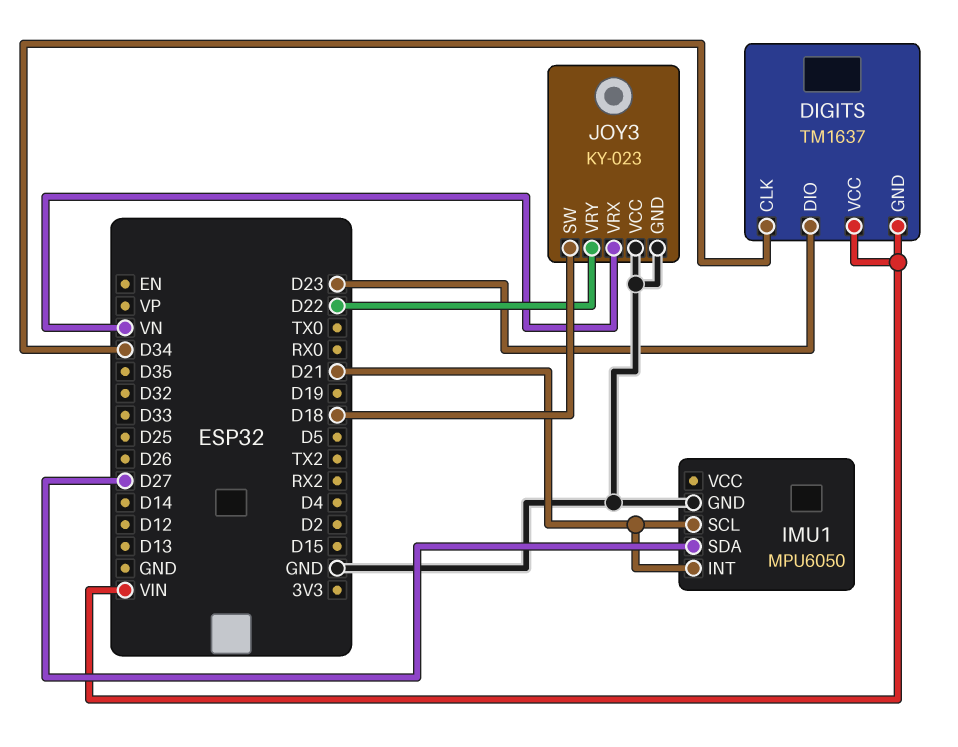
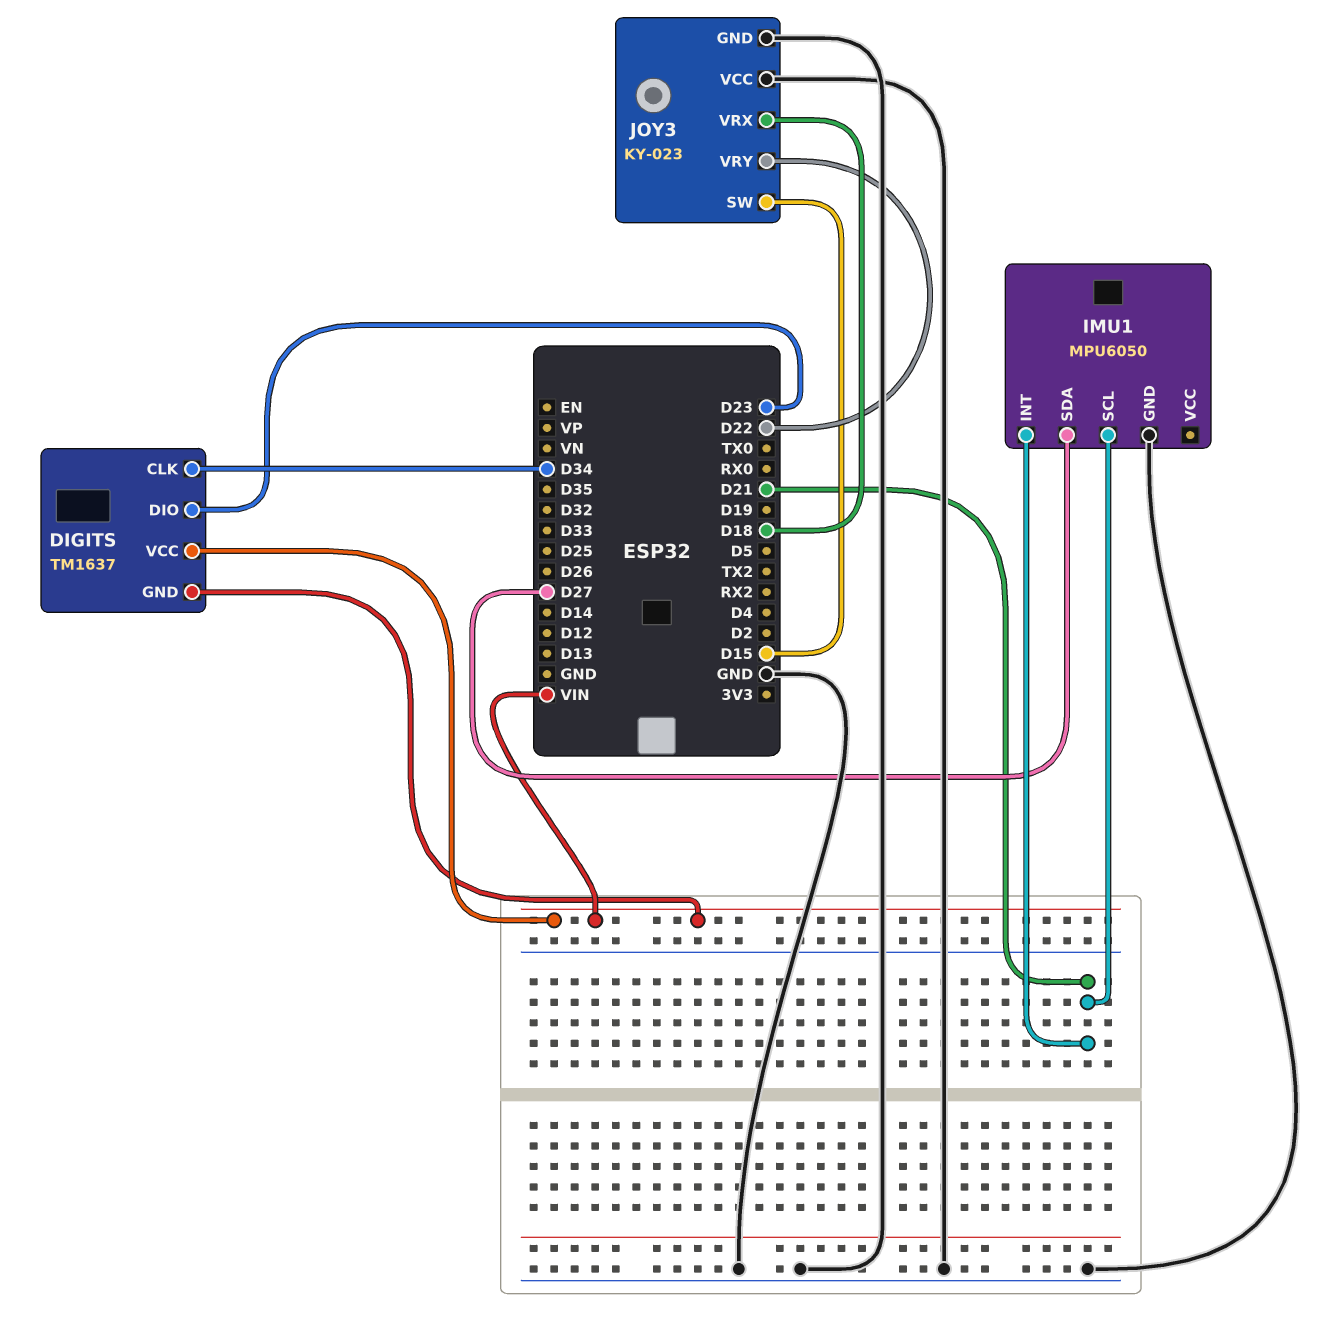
JOY3 pin SW: D18 -> D15
JOY3 pin VRX: VN -> D18

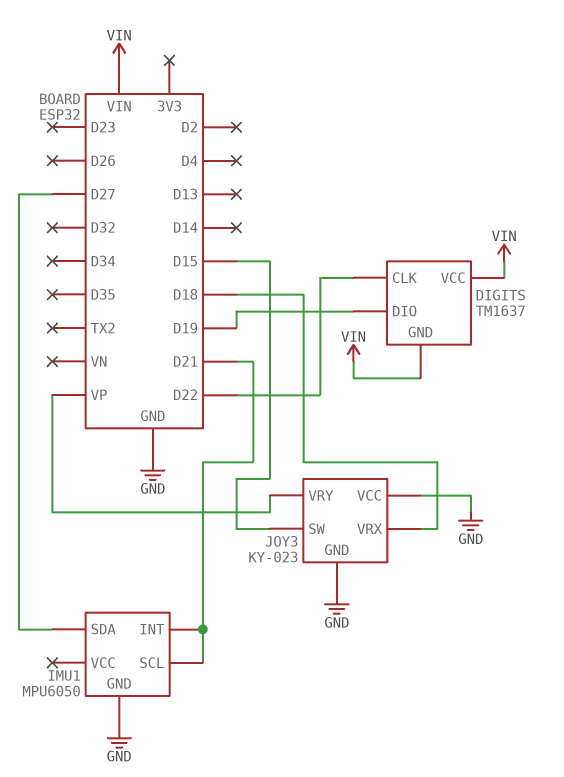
DIGITS pin CLK: D34 -> D22
DIGITS pin DIO: D23 -> D19
JOY3 pin VRY: D22 -> VP

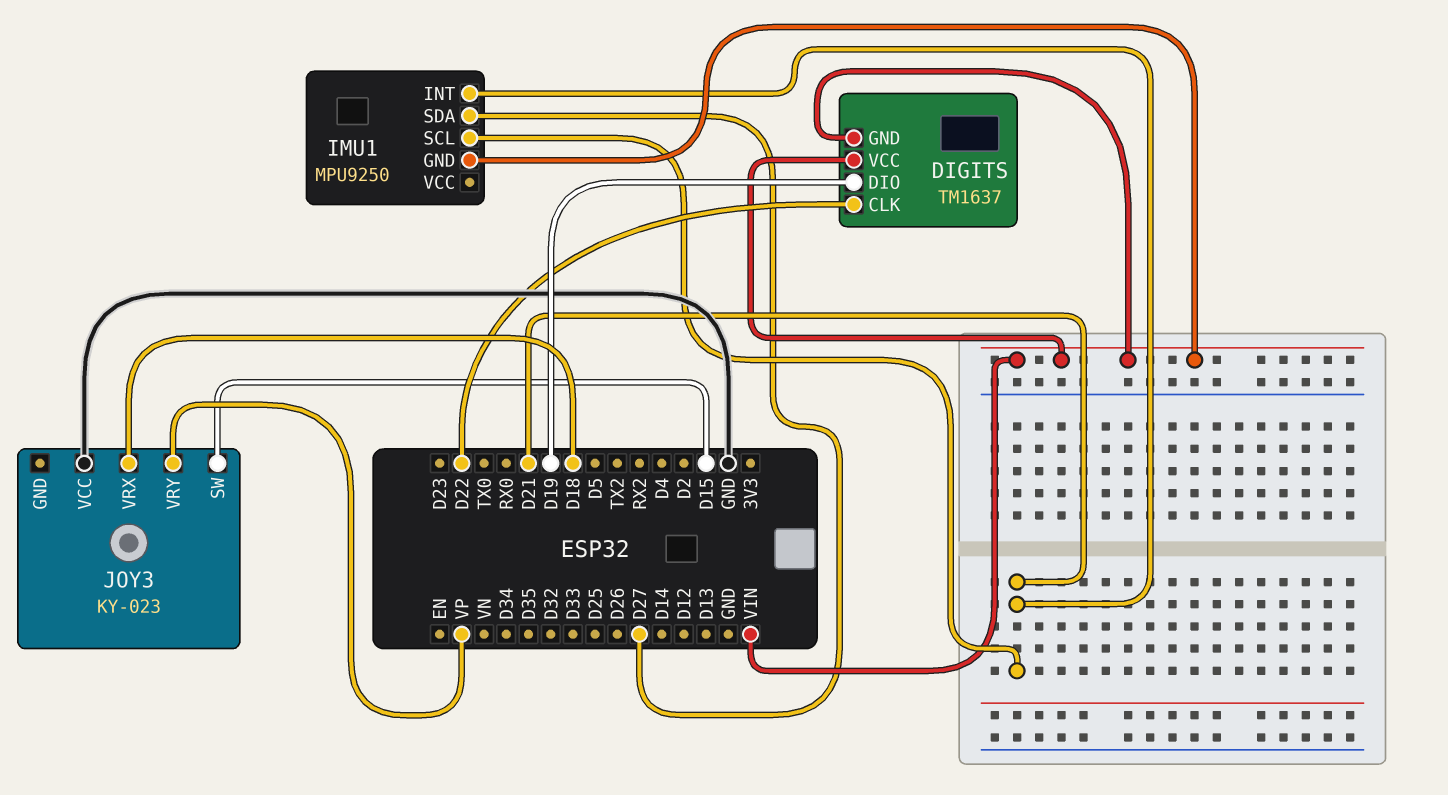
IMU1: MPU6050 -> MPU9250
IMU1 pin GND: GND -> VIN
JOY3 pin GND: GND -> none

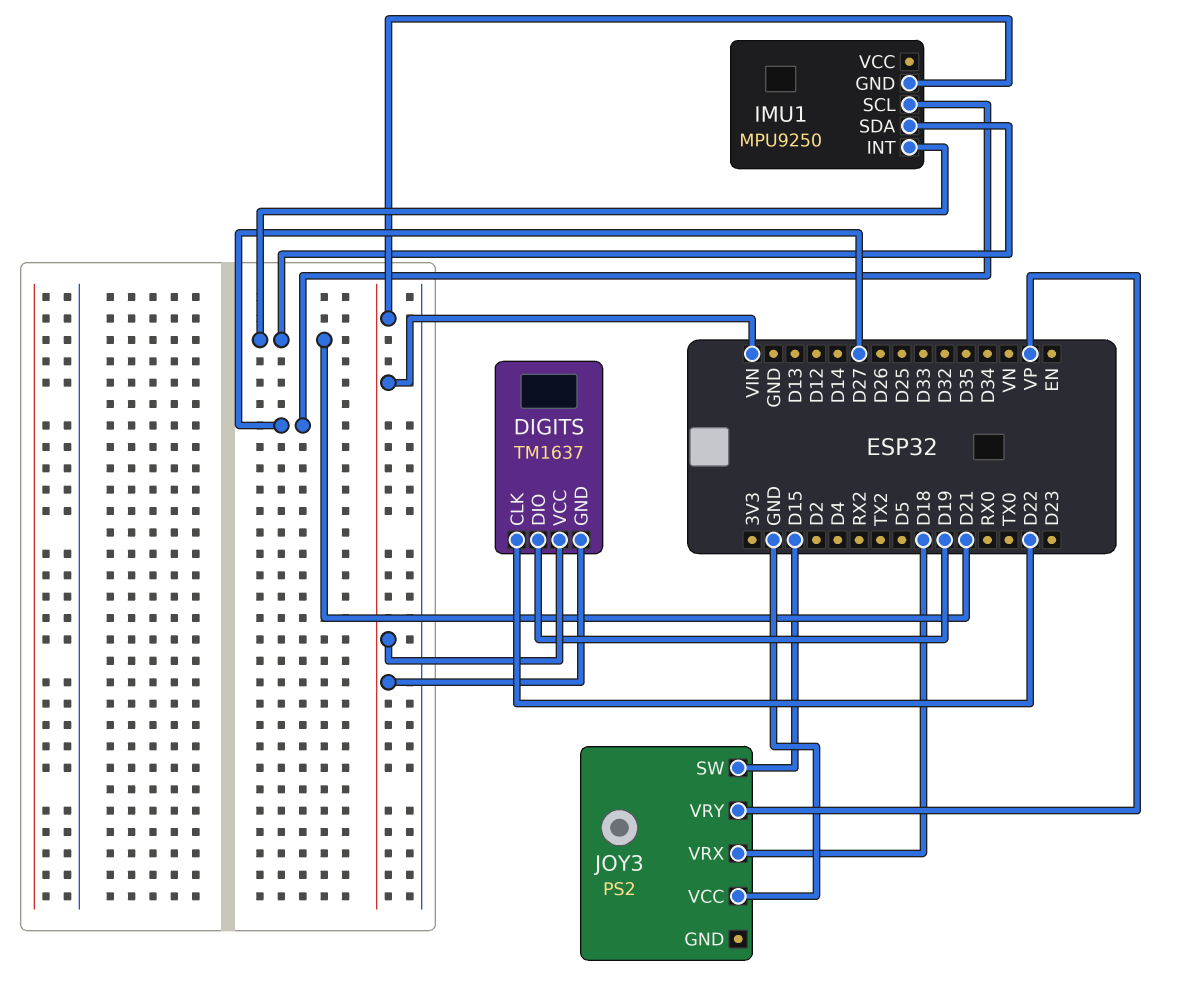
IMU1 pin SCL: D21 -> D27
IMU1 pin SDA: D27 -> D21
JOY3: KY-023 -> PS2

